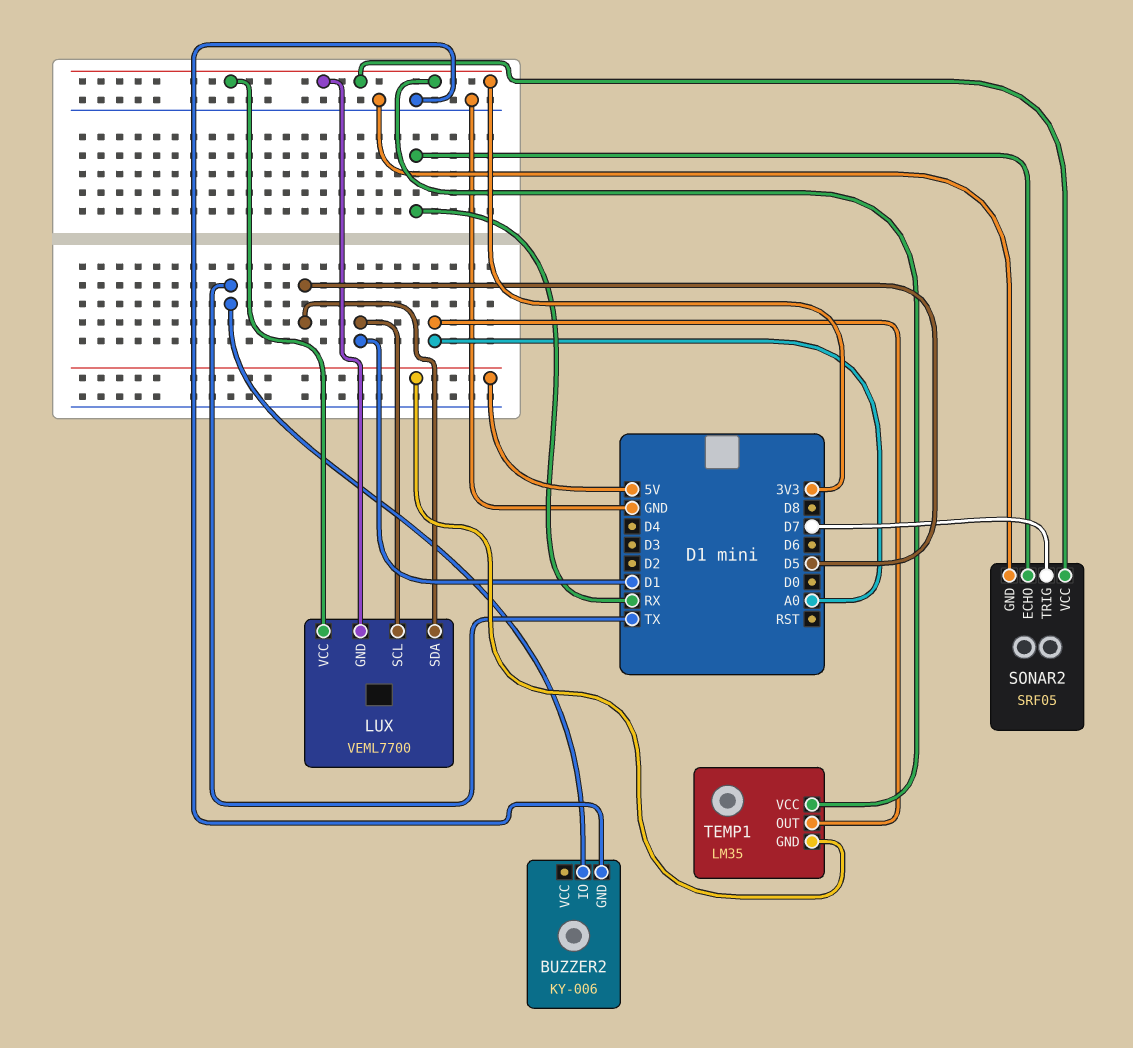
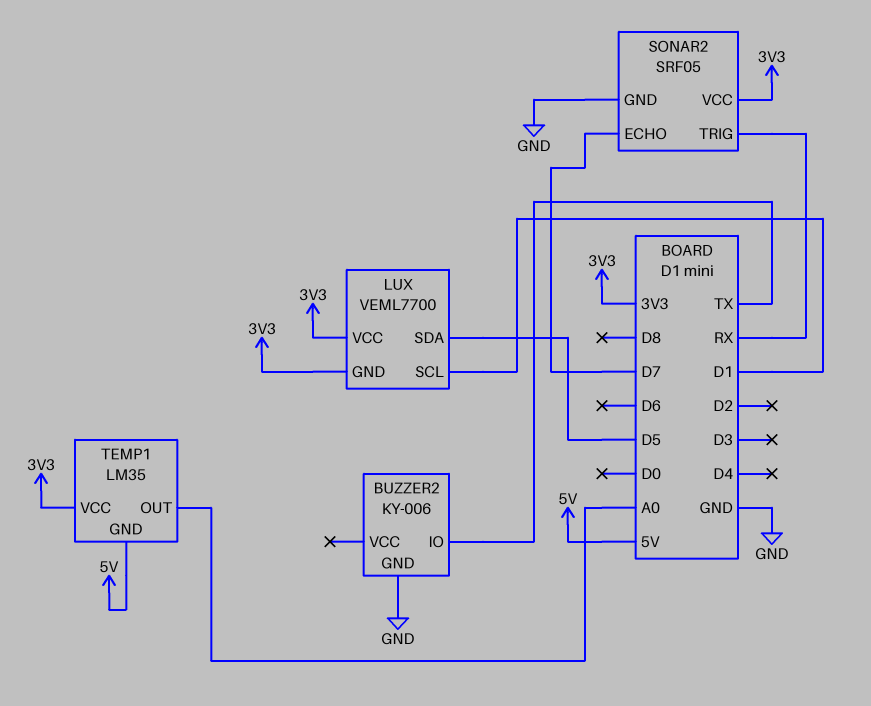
SONAR2 pin ECHO: RX -> D7
SONAR2 pin TRIG: D7 -> RX

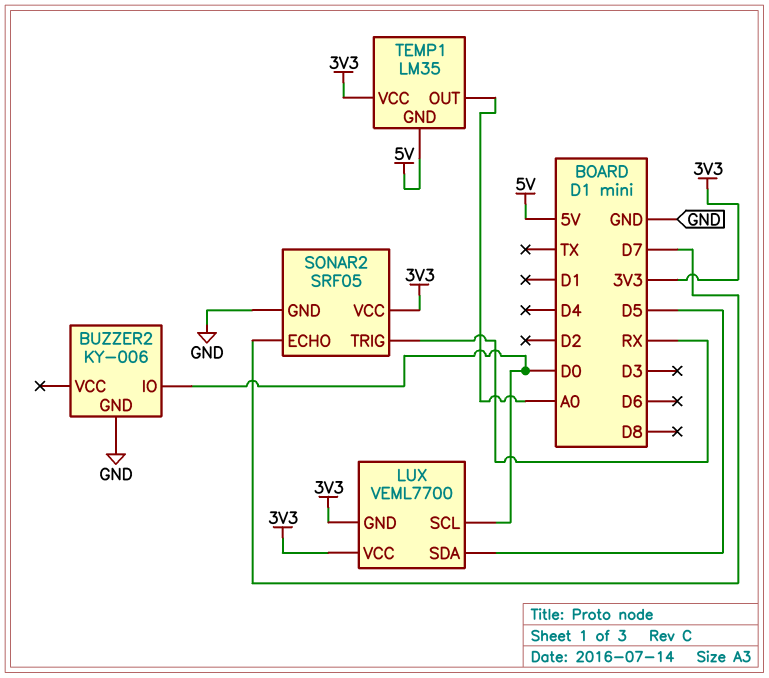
BUZZER2 pin IO: TX -> D0
LUX pin SCL: D1 -> D0

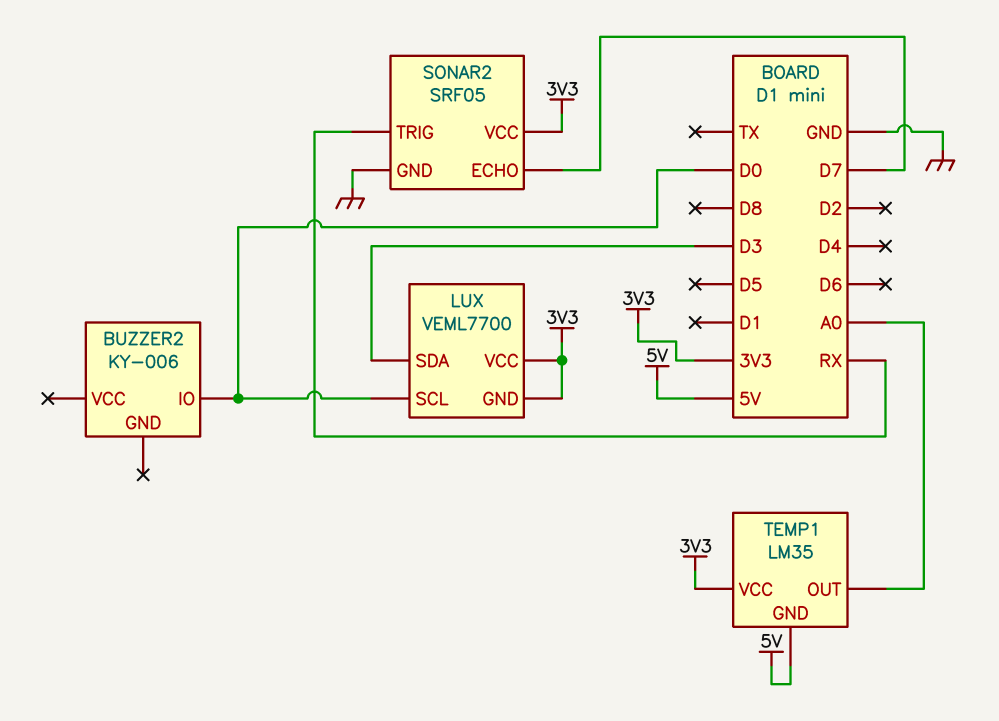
BUZZER2 pin GND: GND -> none
LUX pin SDA: D5 -> D3

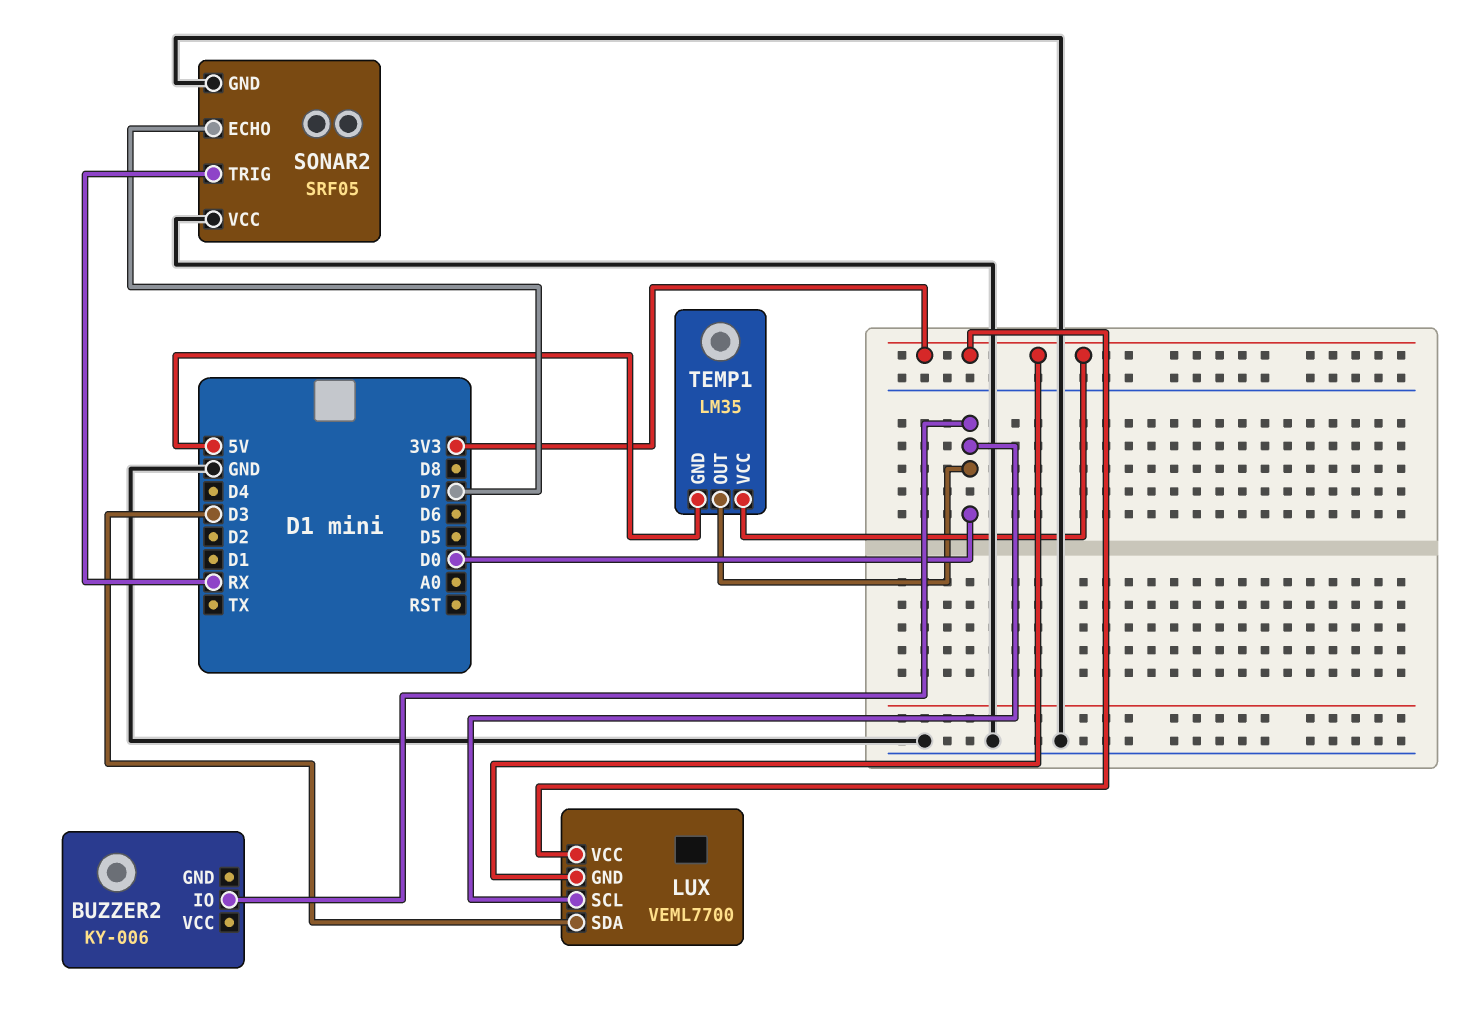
SONAR2 pin VCC: 3V3 -> GND
TEMP1 pin OUT: A0 -> D0

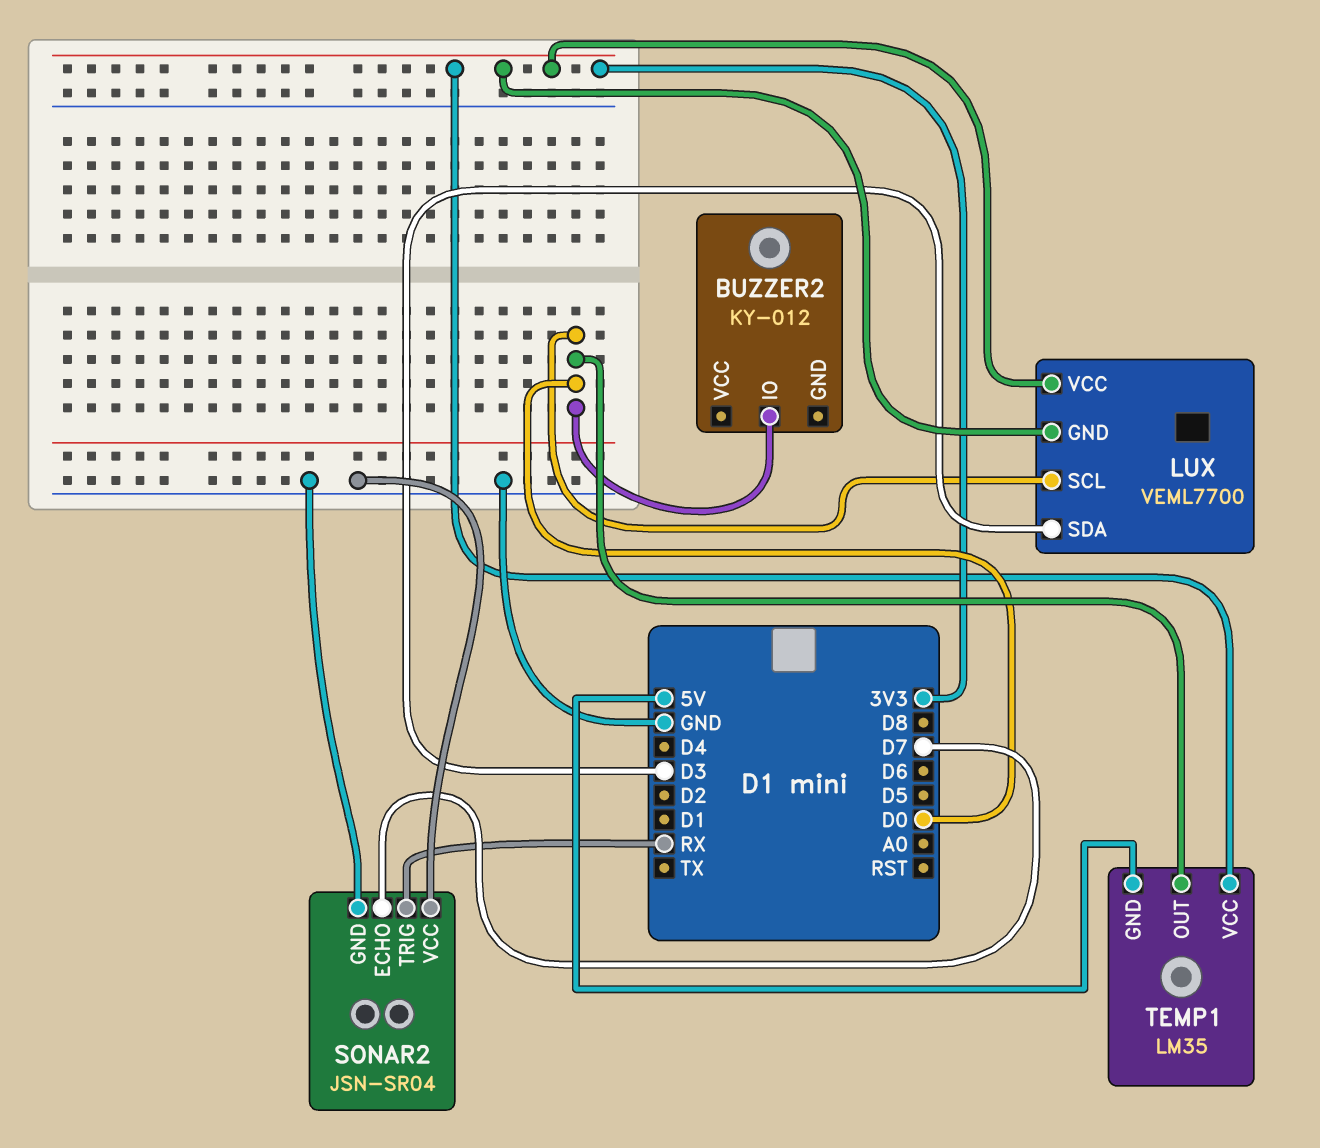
BUZZER2: KY-006 -> KY-012
SONAR2: SRF05 -> JSN-SR04

